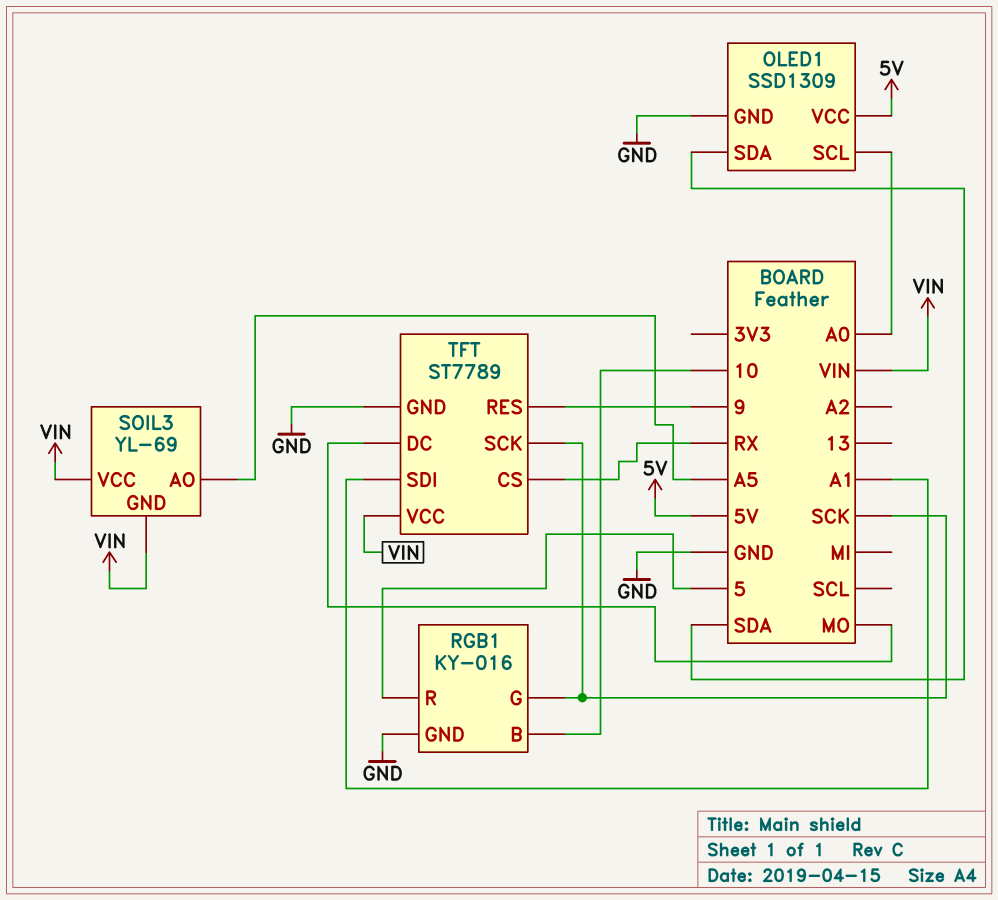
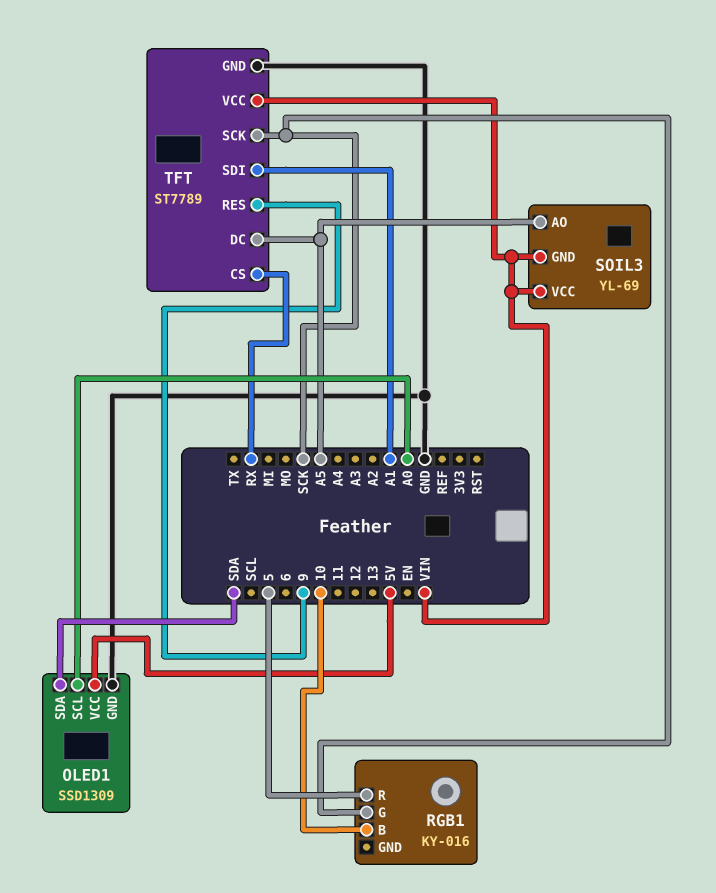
RGB1 pin GND: GND -> none
TFT pin DC: MO -> A5

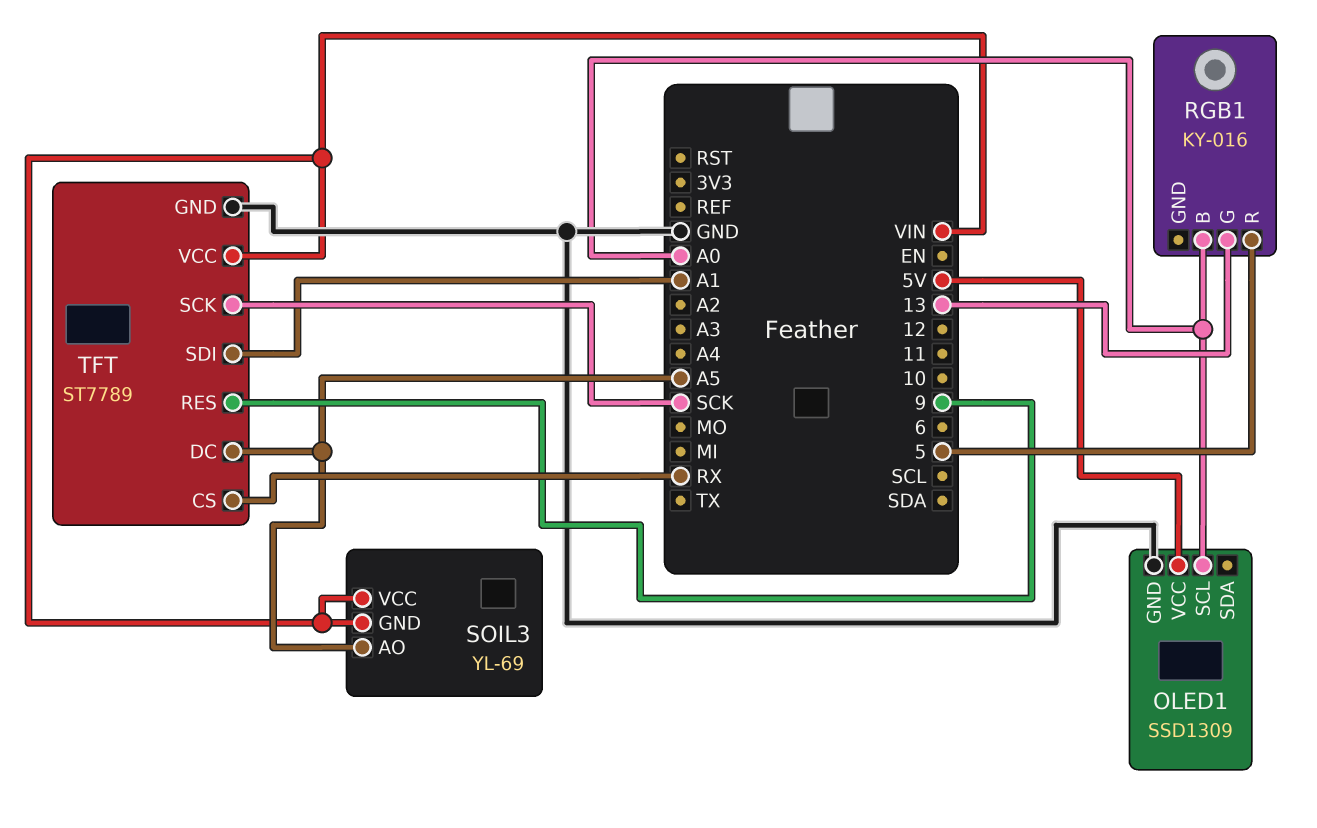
OLED1 pin SDA: SDA -> none
RGB1 pin B: 10 -> A0
RGB1 pin G: SCK -> 13

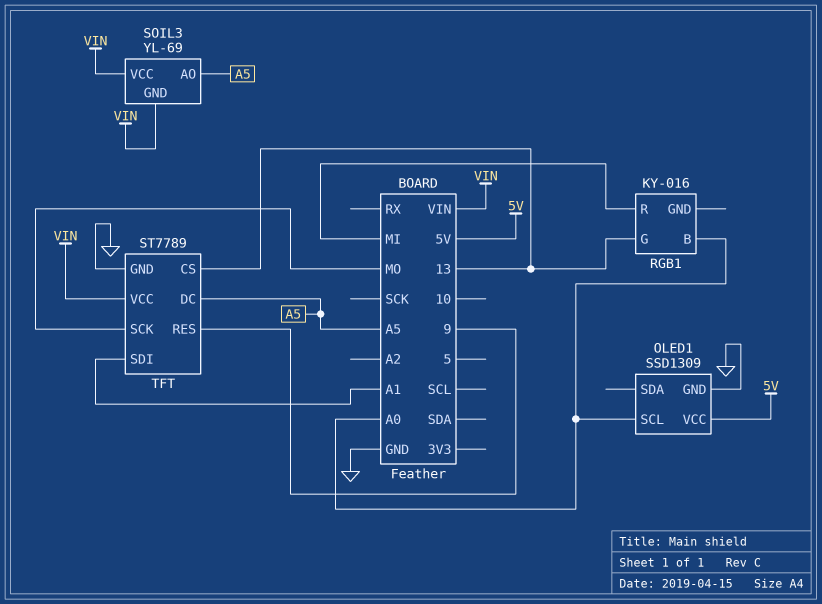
RGB1 pin R: 5 -> MI
TFT pin CS: RX -> 13
TFT pin SCK: SCK -> MO

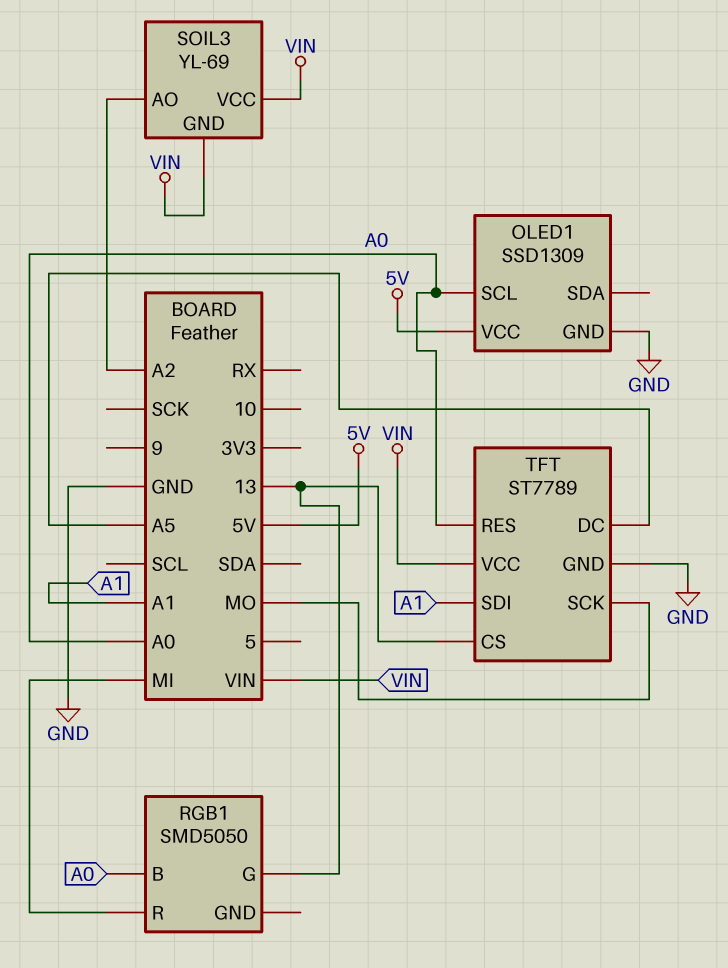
RGB1: KY-016 -> SMD5050
SOIL3 pin AO: A5 -> A2
TFT pin RES: 9 -> A0

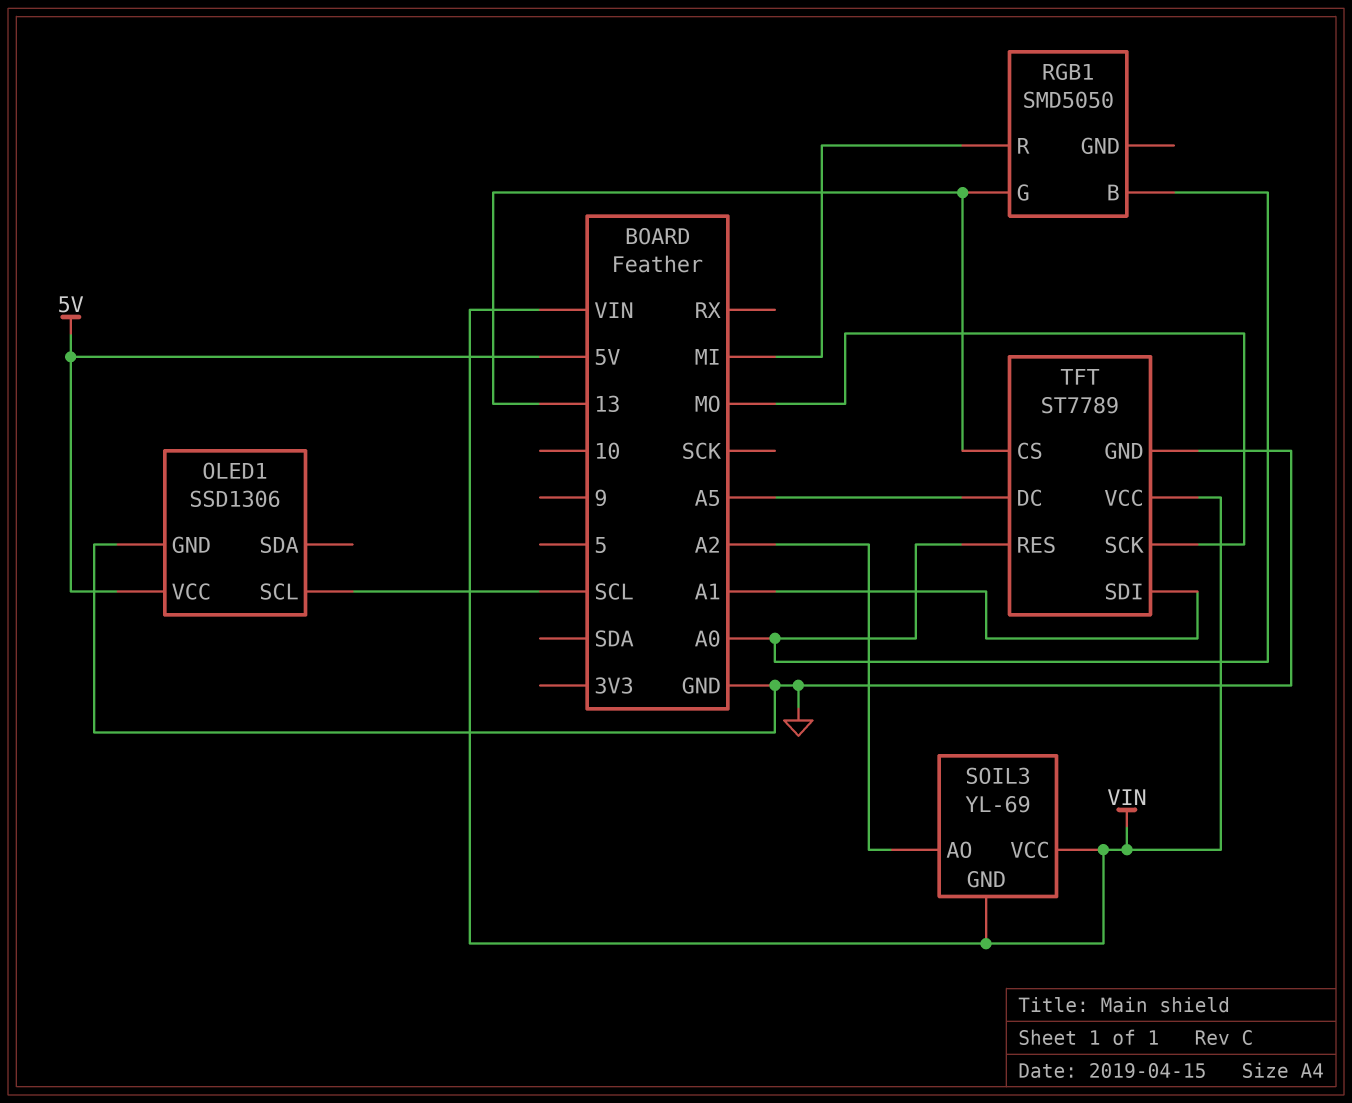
OLED1: SSD1309 -> SSD1306
OLED1 pin SCL: A0 -> SCL

